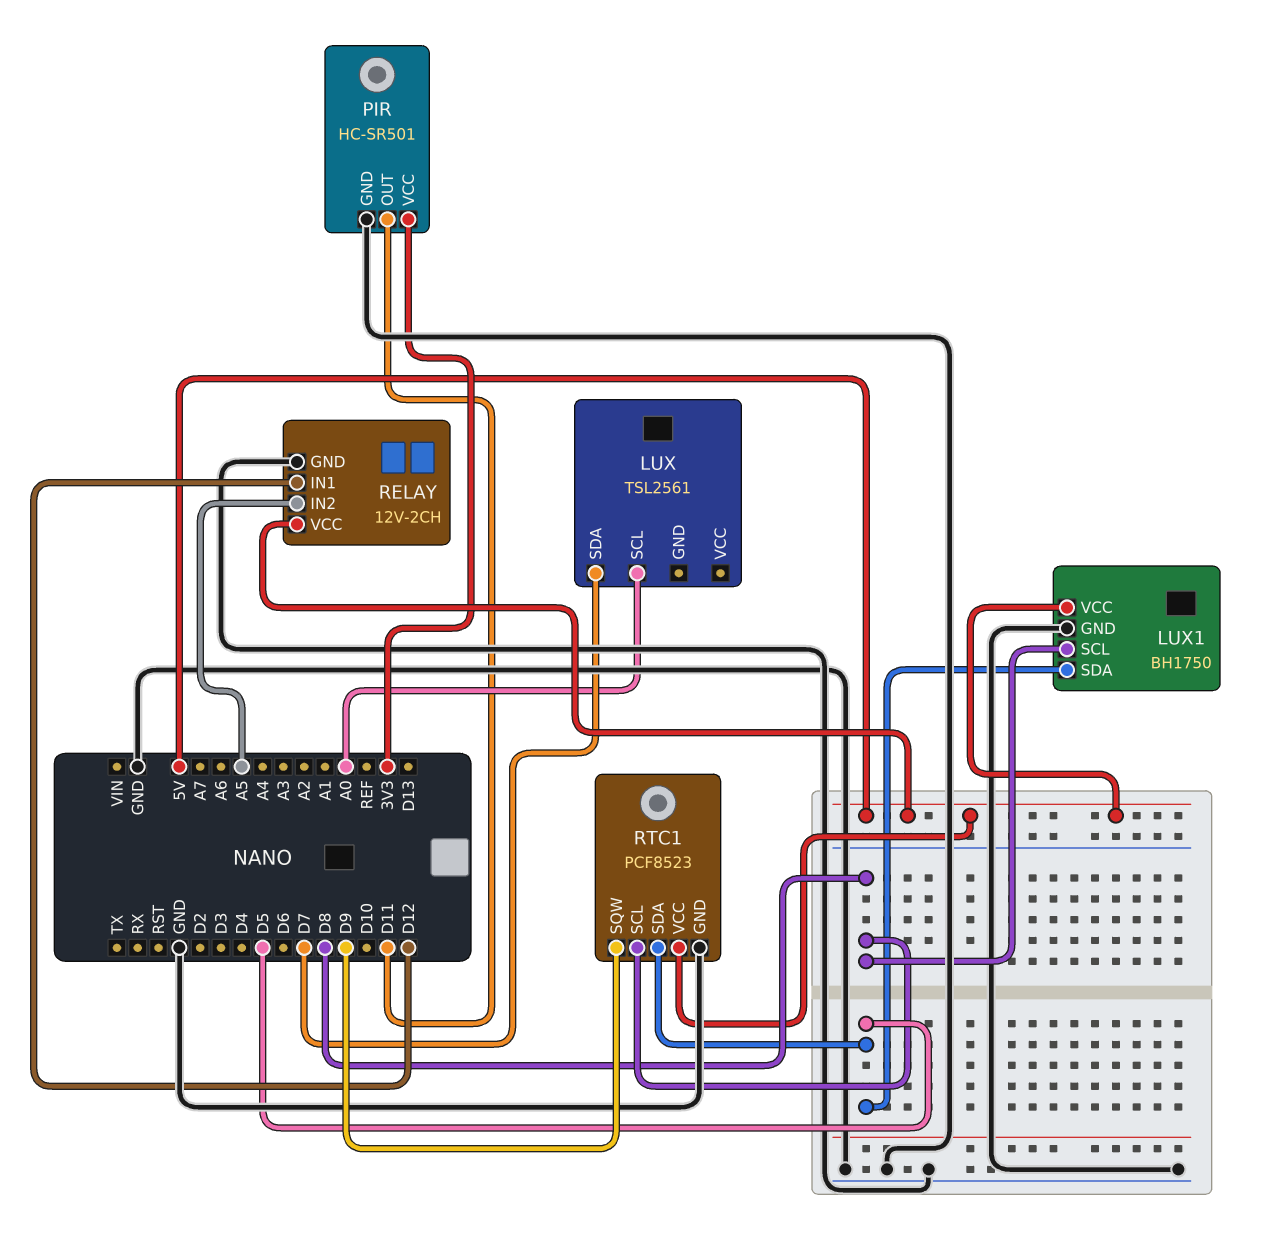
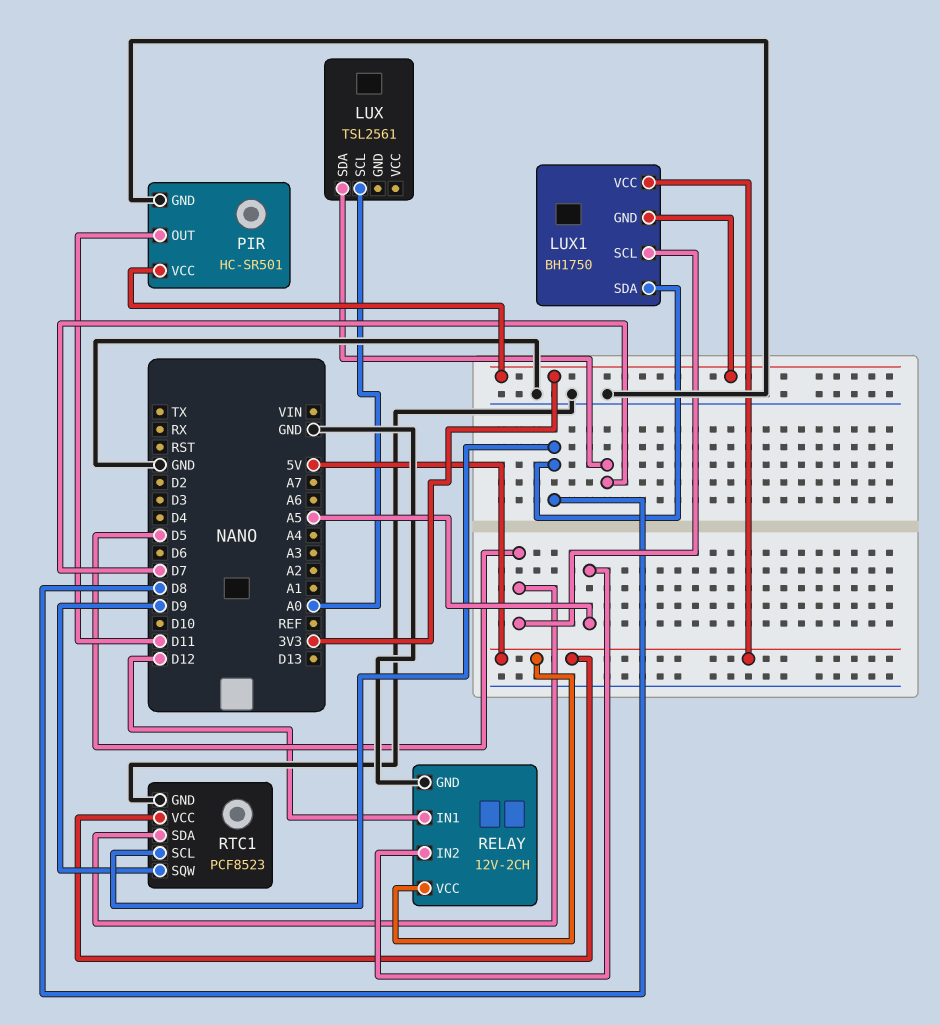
LUX1 pin GND: GND -> 3V3
LUX1 pin SCL: D8 -> D5
LUX1 pin SDA: D5 -> D8

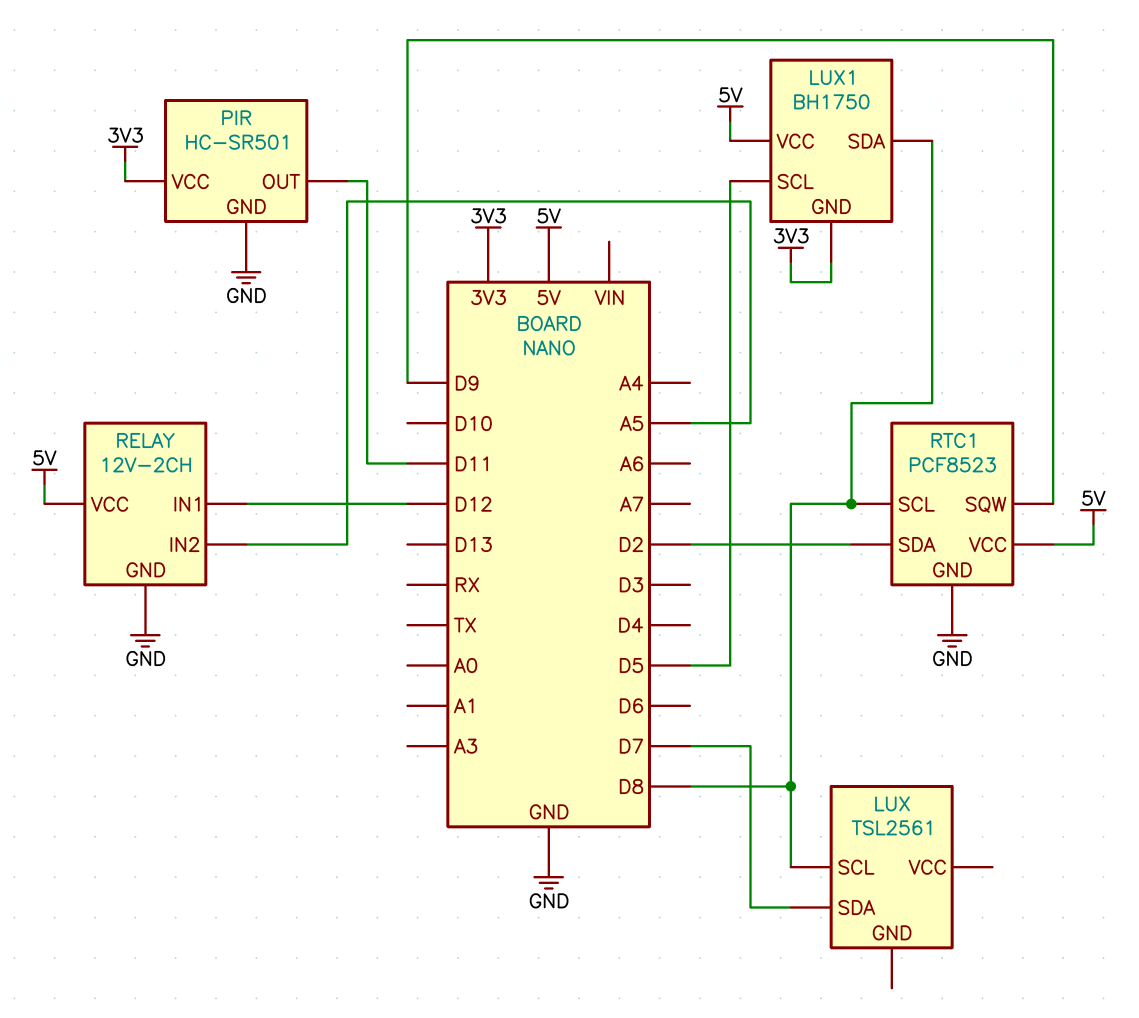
LUX pin SCL: A0 -> D8
RTC1 pin SDA: D5 -> D2

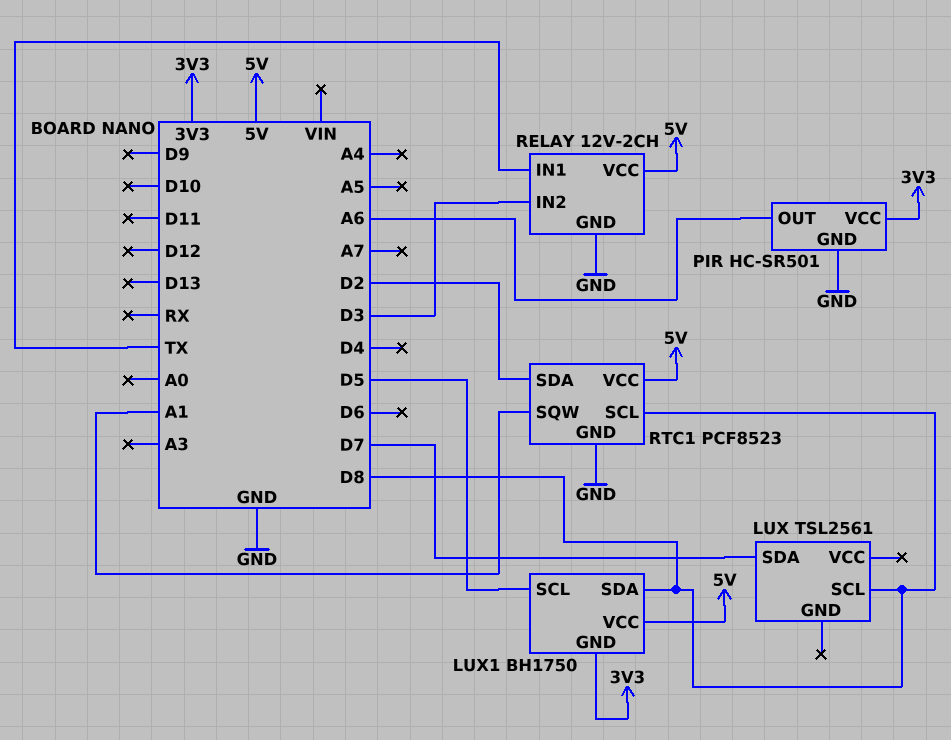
PIR pin OUT: D11 -> A6
RELAY pin IN1: D12 -> TX
RELAY pin IN2: A5 -> D3
RTC1 pin SQW: D9 -> A1

